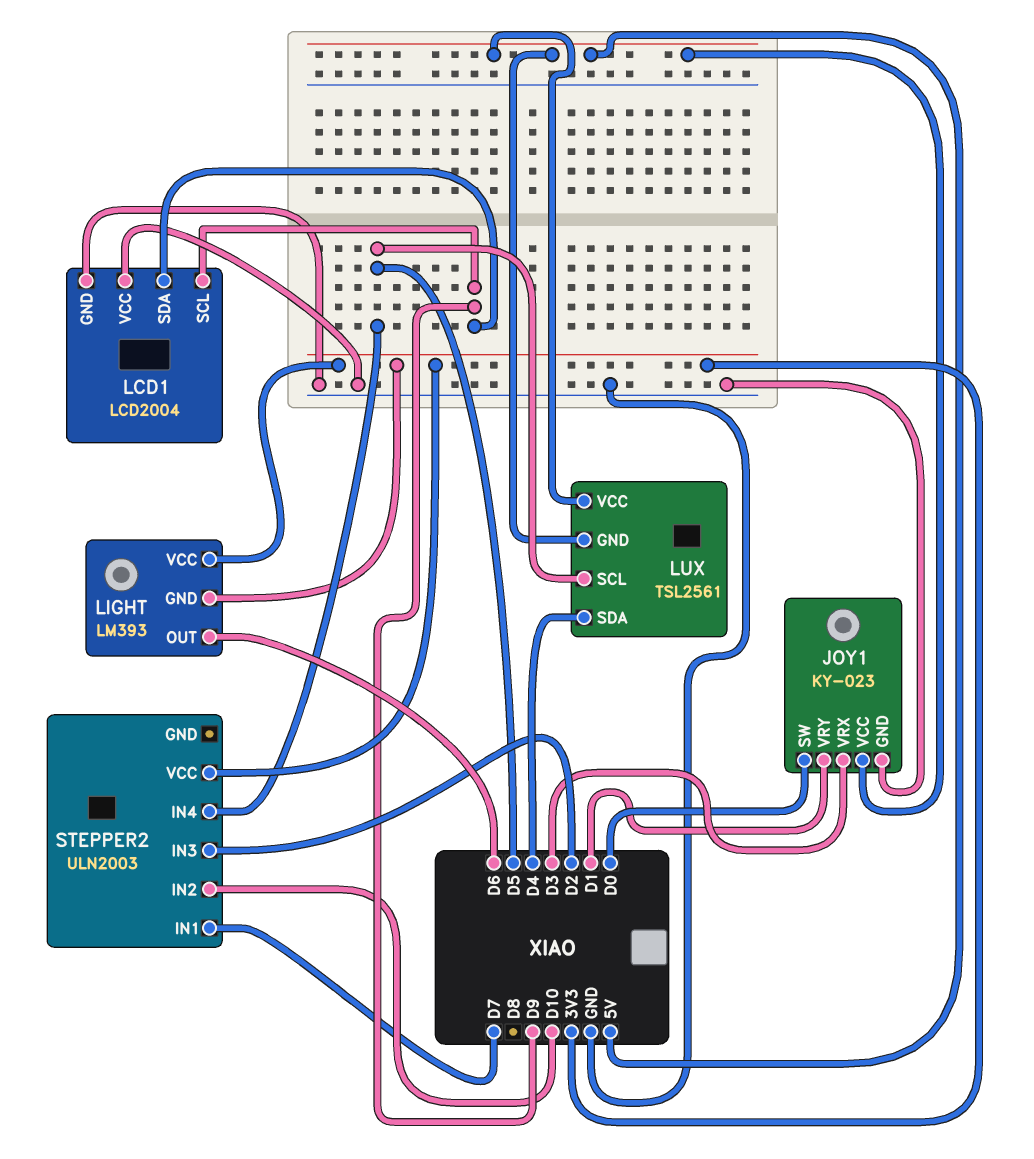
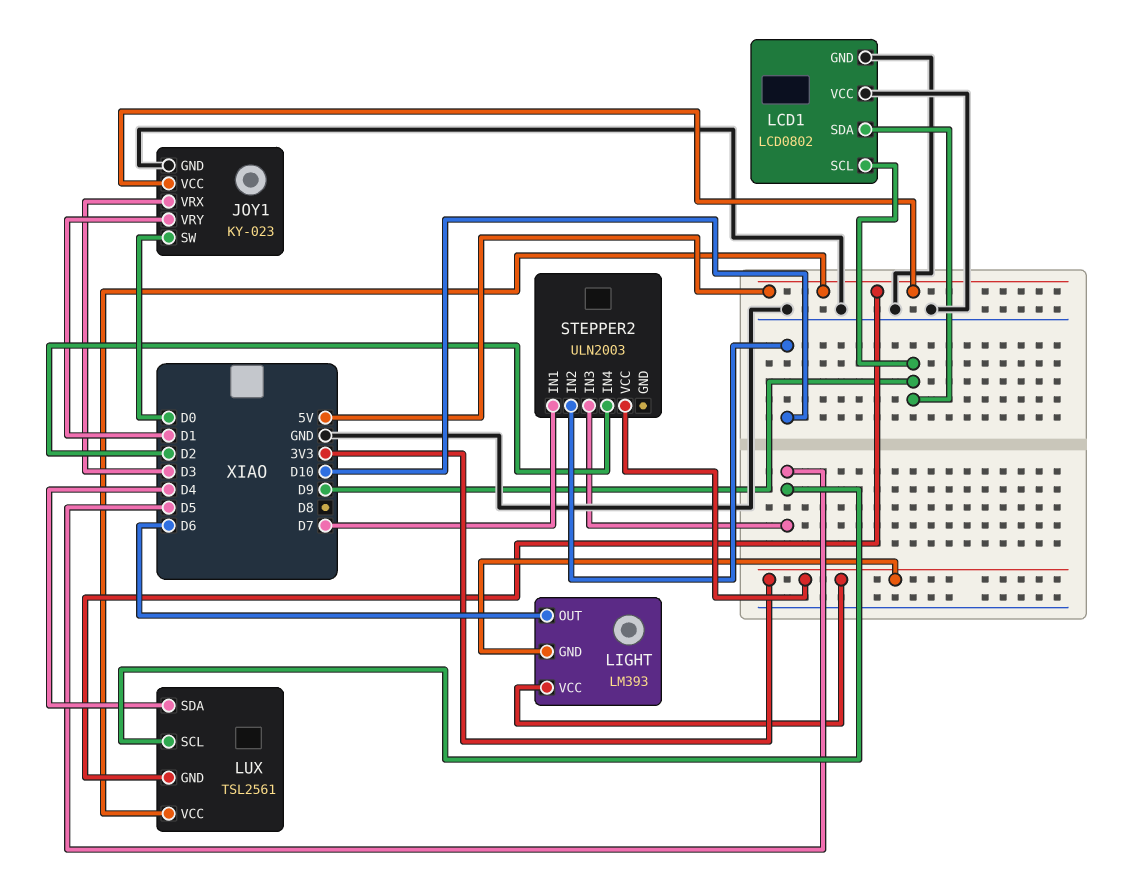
LCD1: LCD2004 -> LCD0802
STEPPER2 pin IN3: D2 -> D5
STEPPER2 pin IN4: D5 -> D2

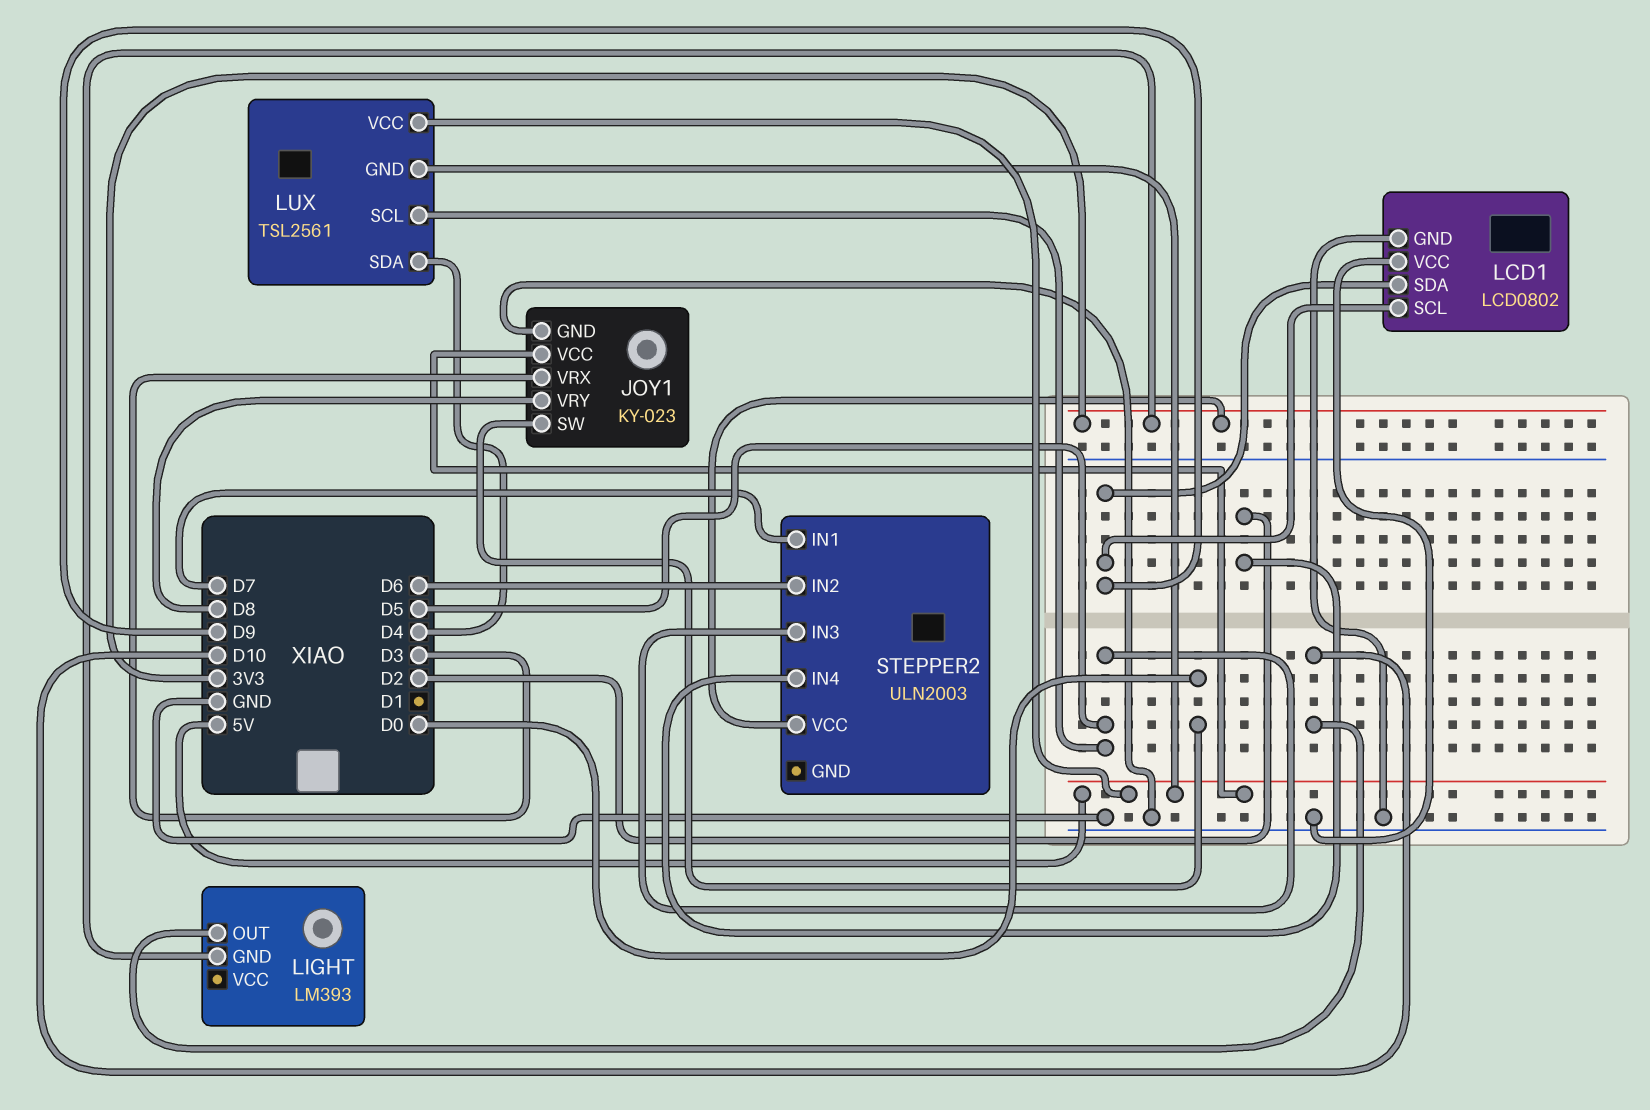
JOY1 pin VRY: D1 -> D8
LIGHT pin OUT: D6 -> D10
LIGHT pin VCC: 3V3 -> none
STEPPER2 pin IN2: D10 -> D6

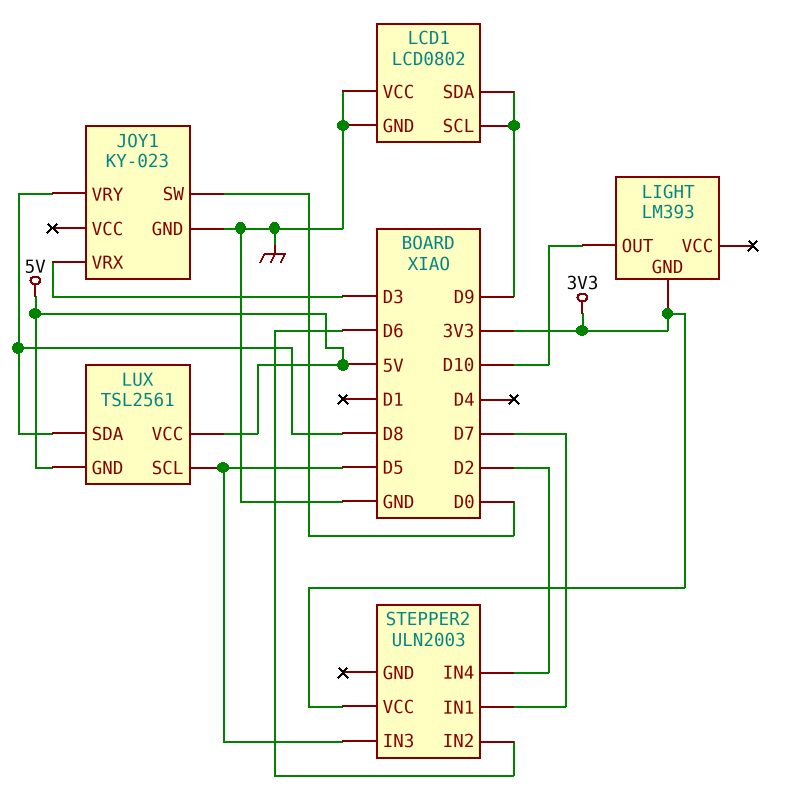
JOY1 pin VCC: 5V -> none
LUX pin SDA: D4 -> D8

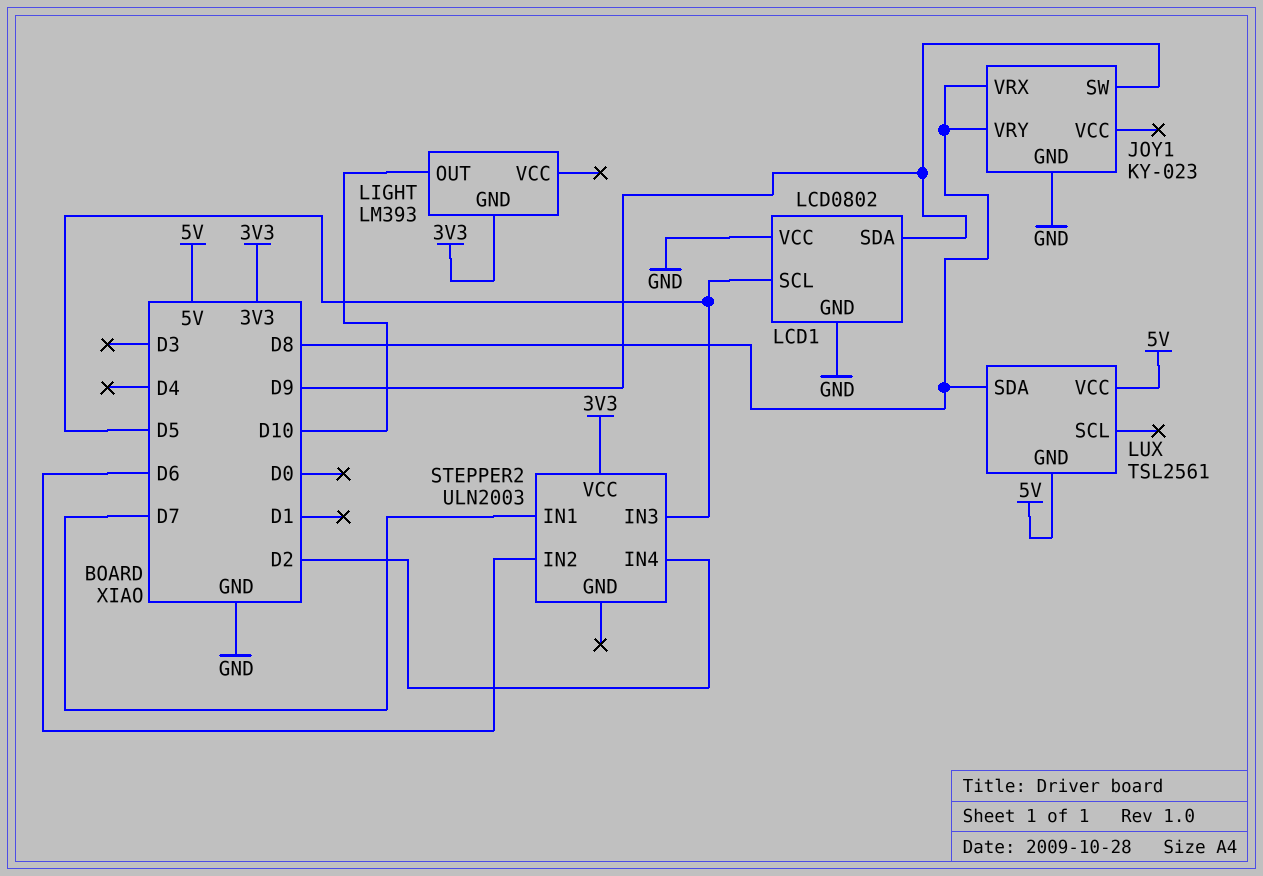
JOY1 pin SW: D0 -> D9
JOY1 pin VRX: D3 -> D8
LCD1 pin SCL: D9 -> D5
LUX pin SCL: D5 -> none

